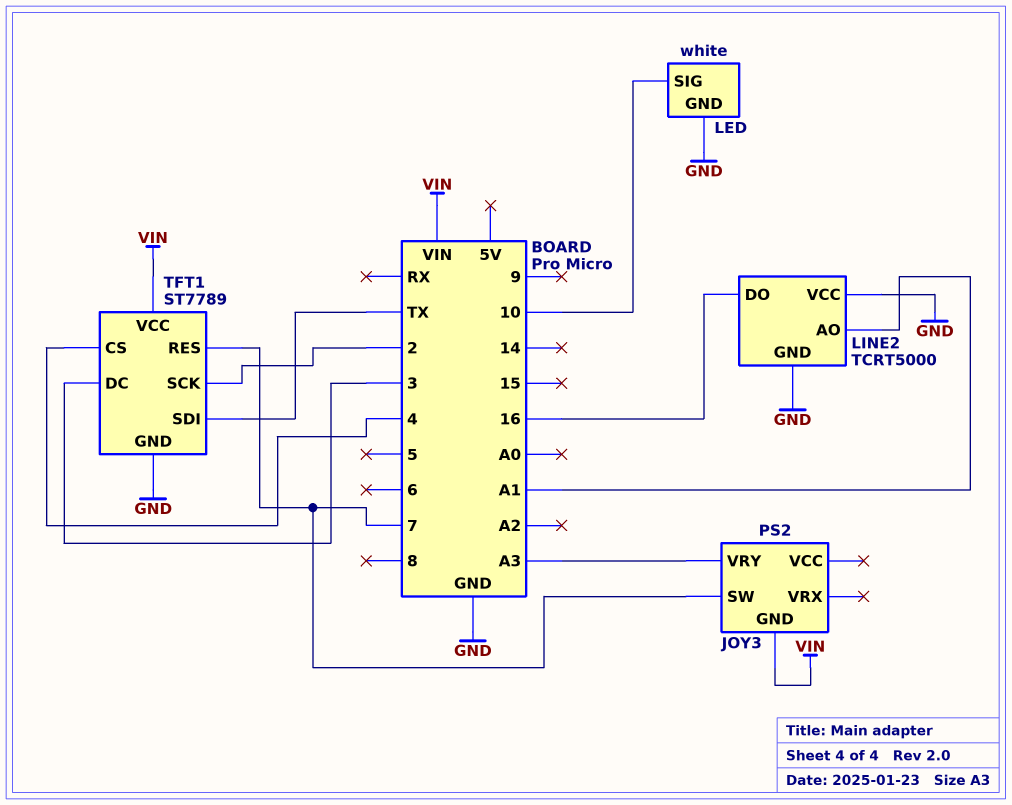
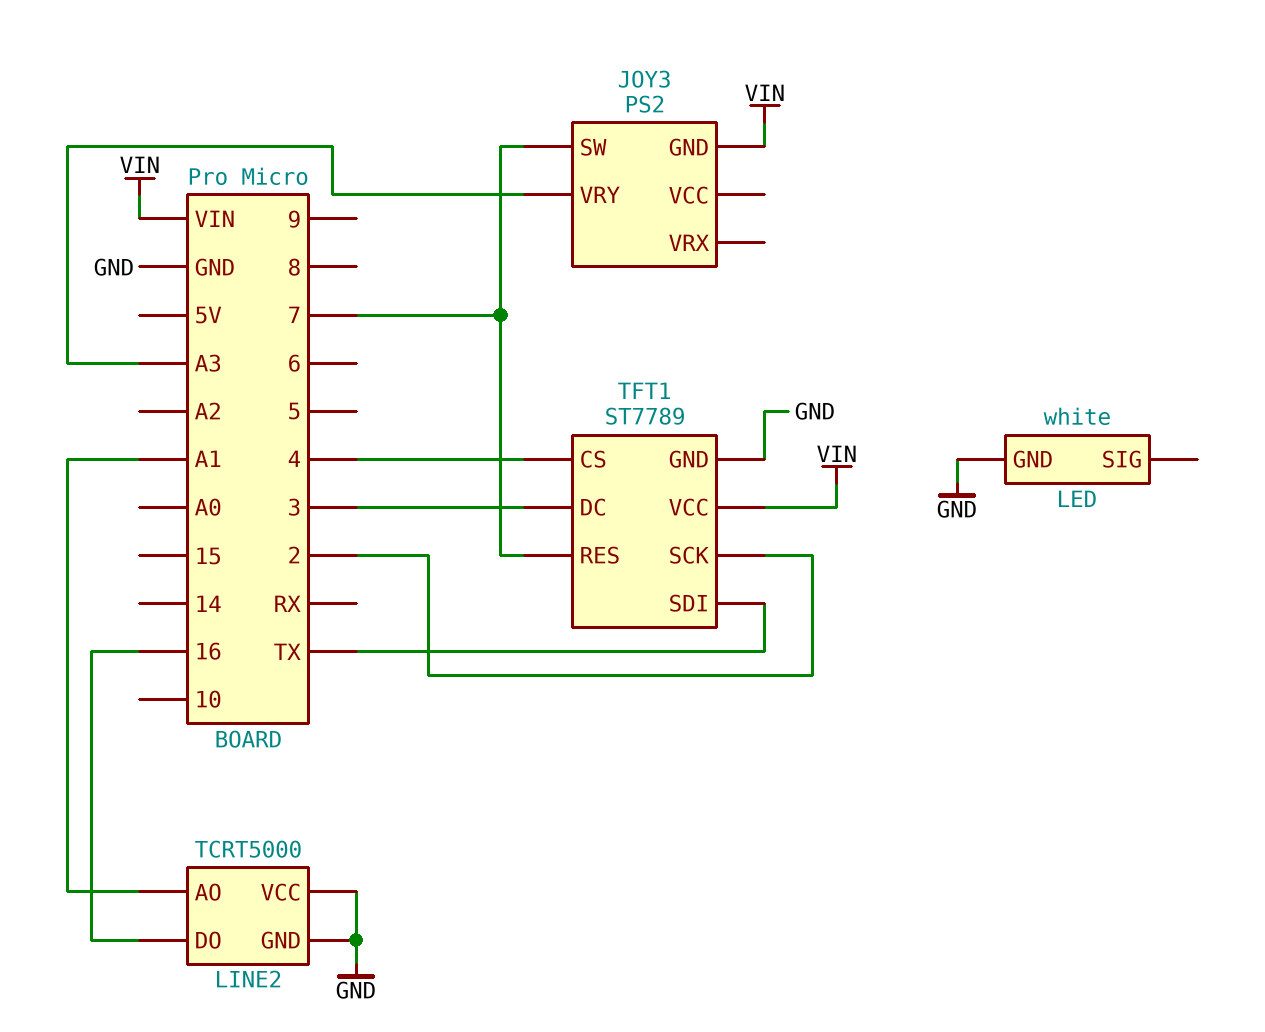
LED pin SIG: 10 -> none

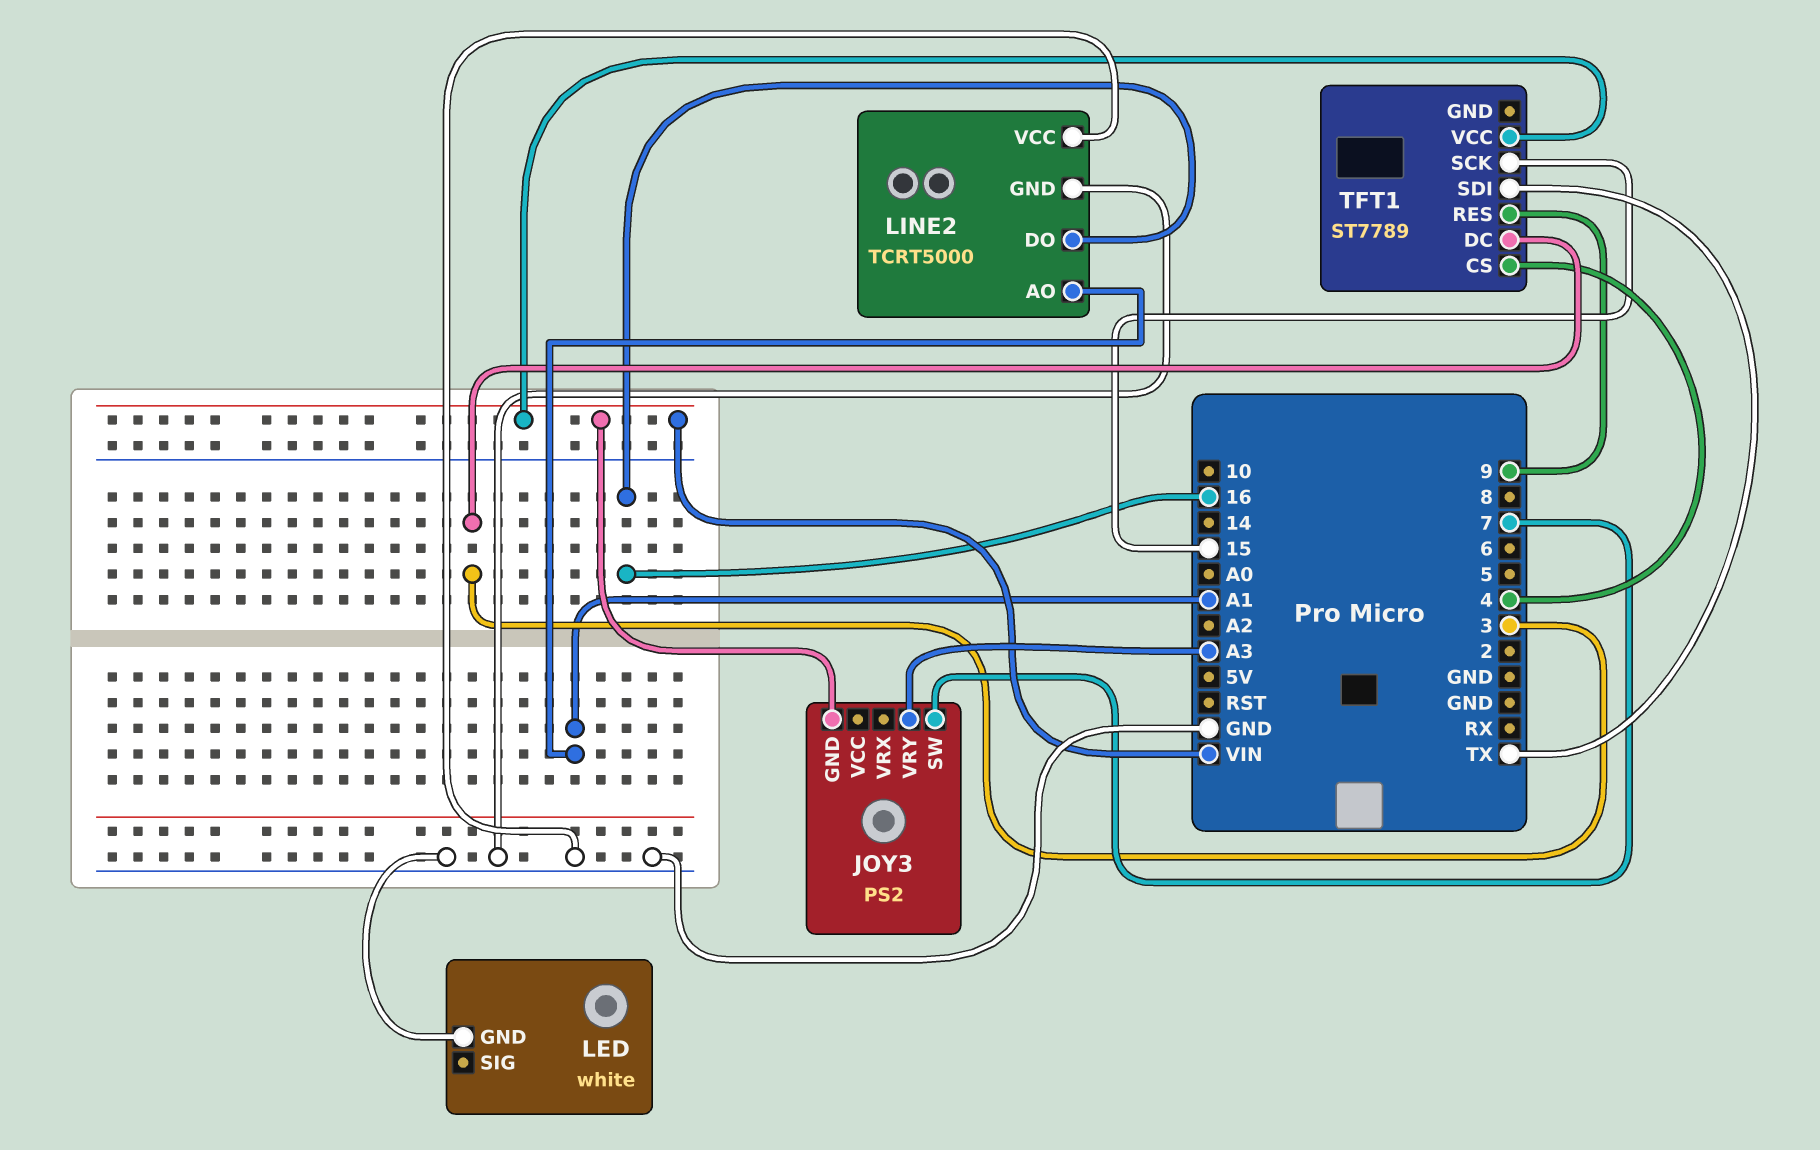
TFT1 pin GND: GND -> none
TFT1 pin RES: 7 -> 9
TFT1 pin SCK: 2 -> 15

